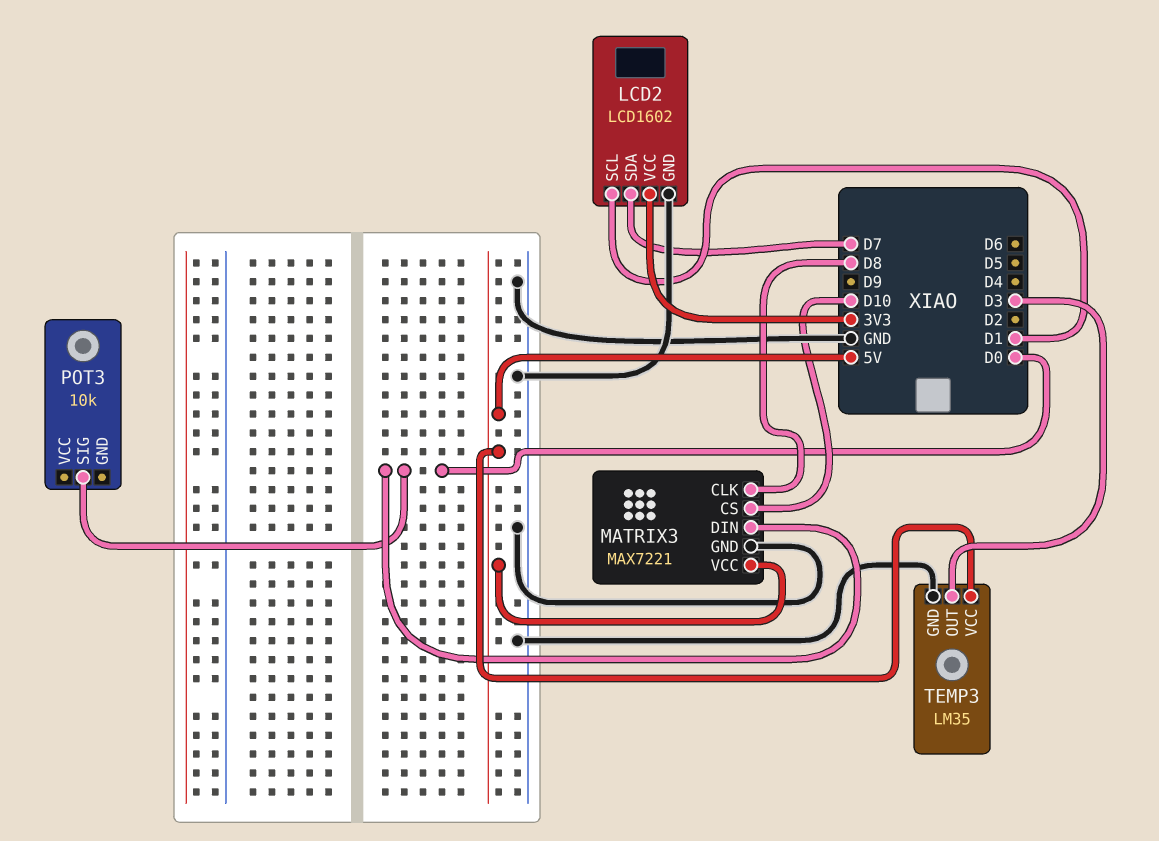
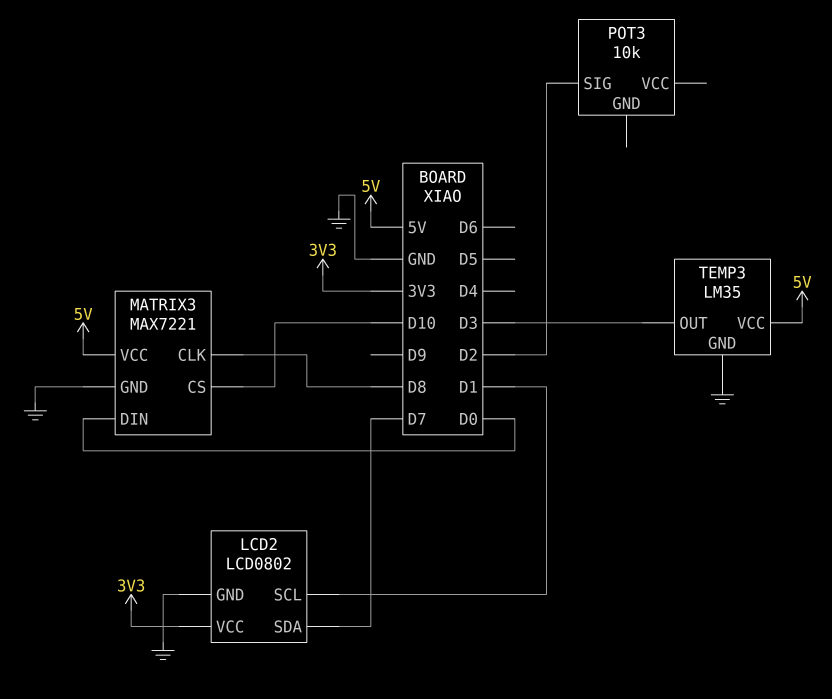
LCD2: LCD1602 -> LCD0802
POT3 pin SIG: D0 -> D2

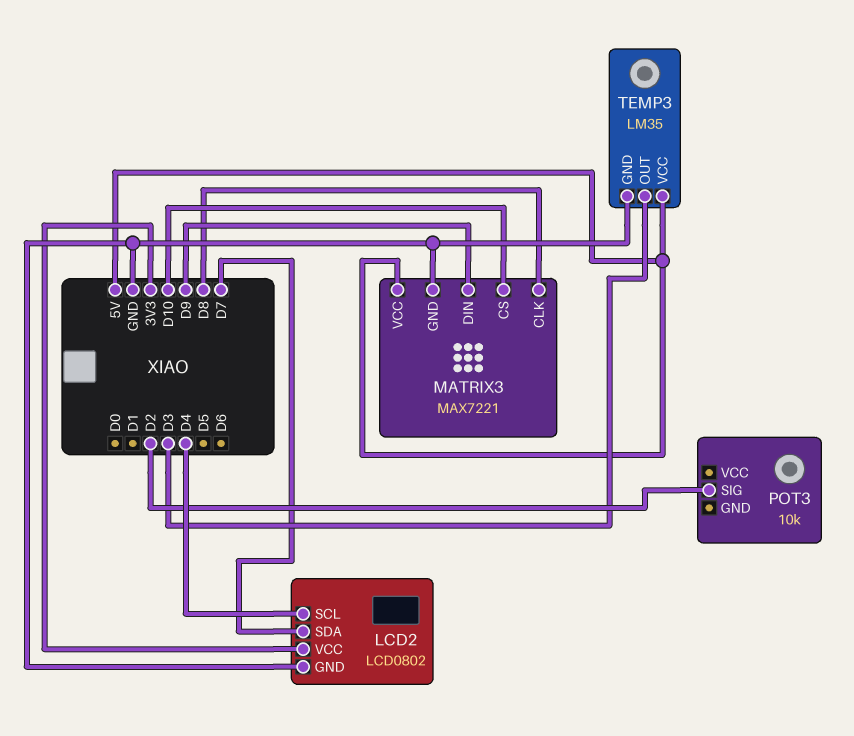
LCD2 pin SCL: D1 -> D4
MATRIX3 pin DIN: D0 -> D9

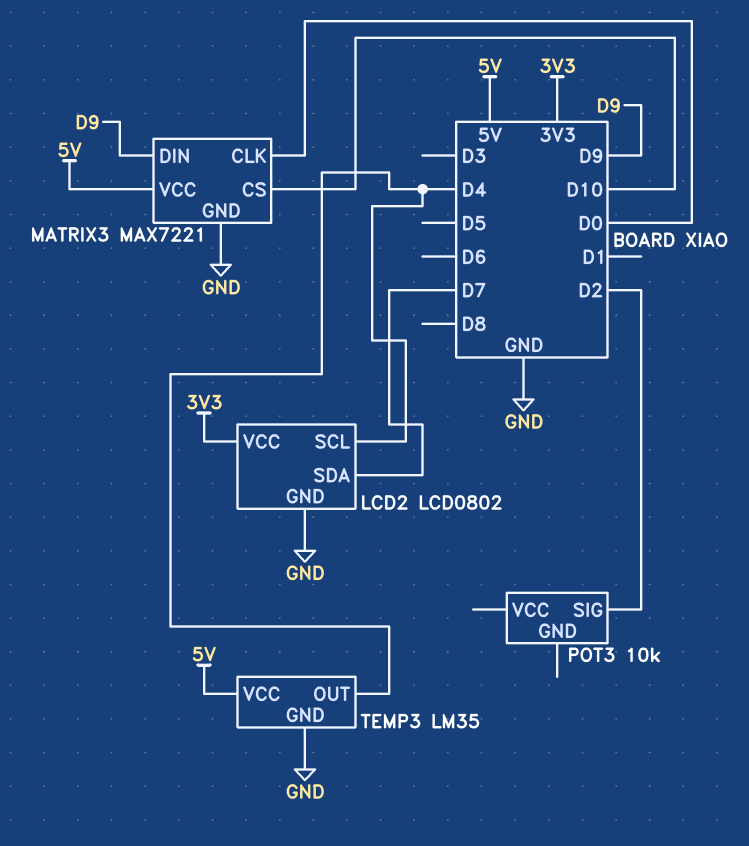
MATRIX3 pin CLK: D8 -> D0
TEMP3 pin OUT: D3 -> D4

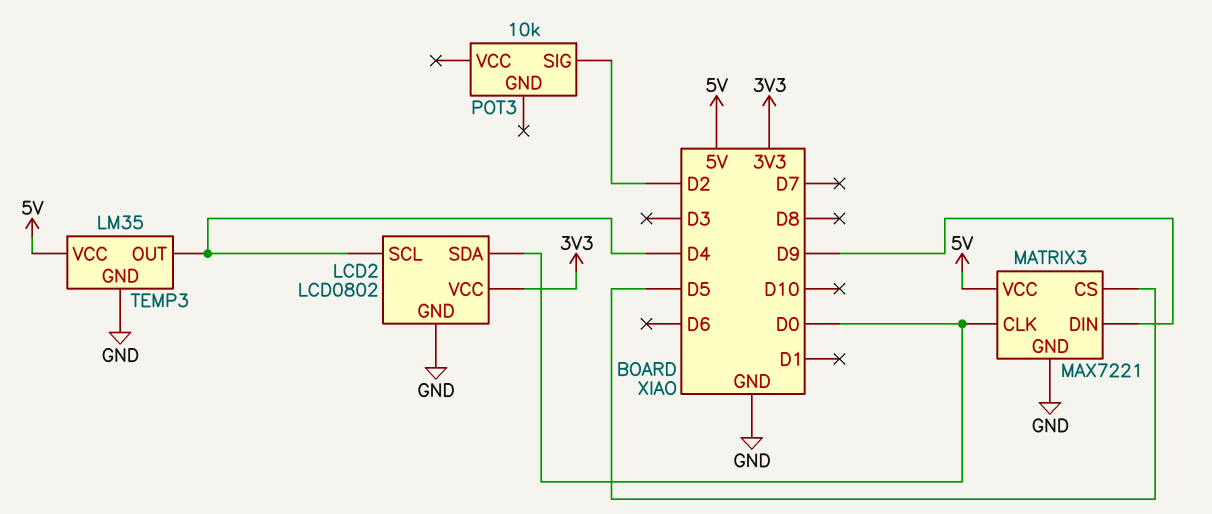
LCD2 pin SDA: D7 -> D0
MATRIX3 pin CS: D10 -> D5

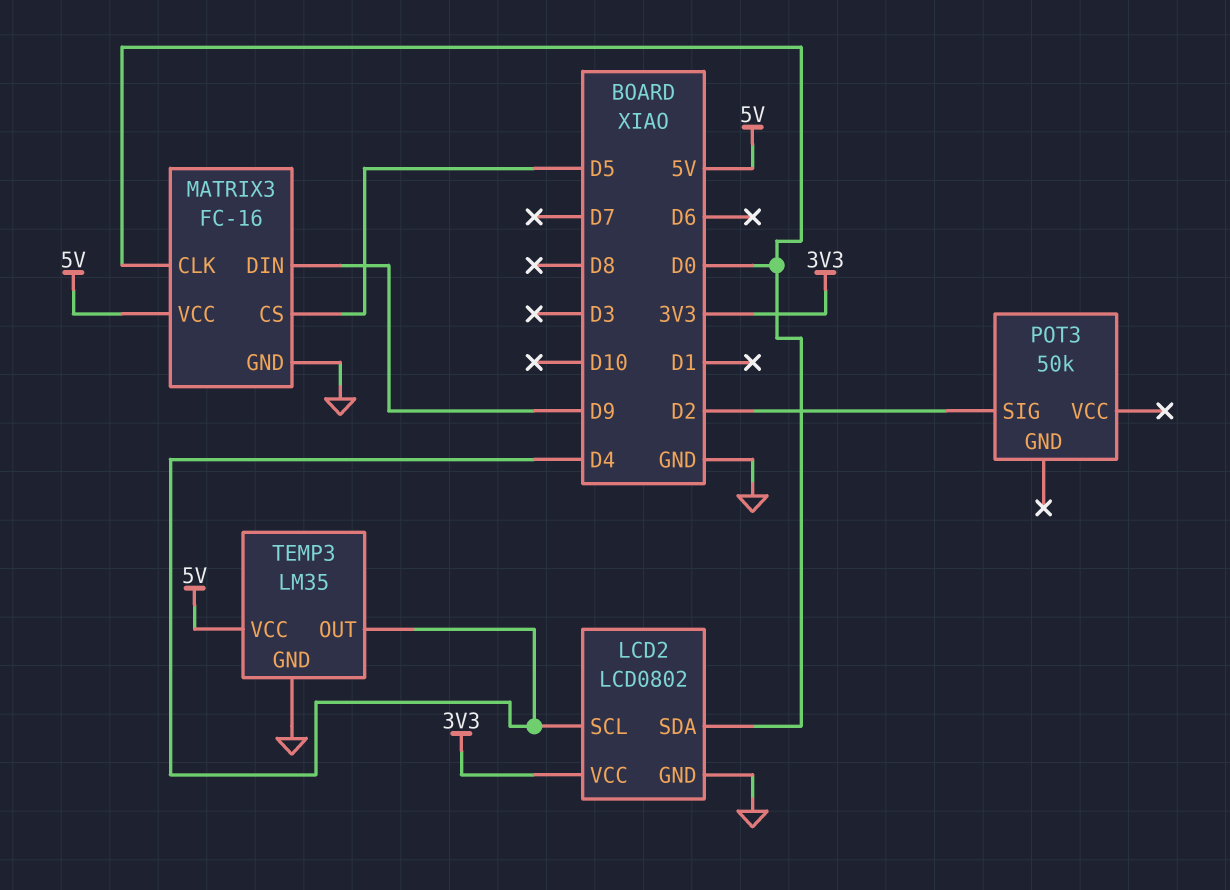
MATRIX3: MAX7221 -> FC-16
POT3: 10k -> 50k

